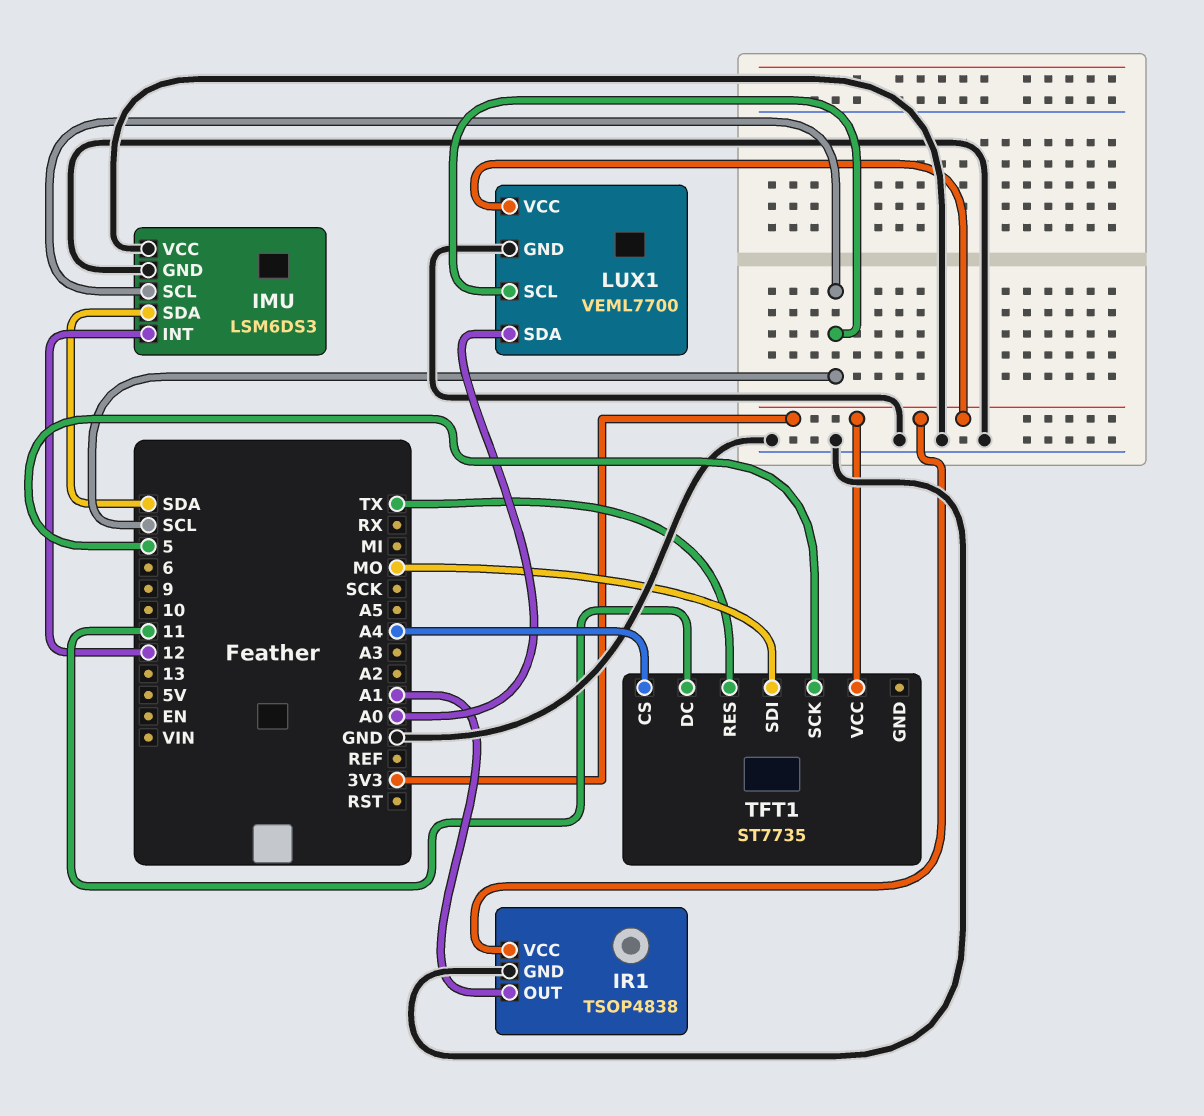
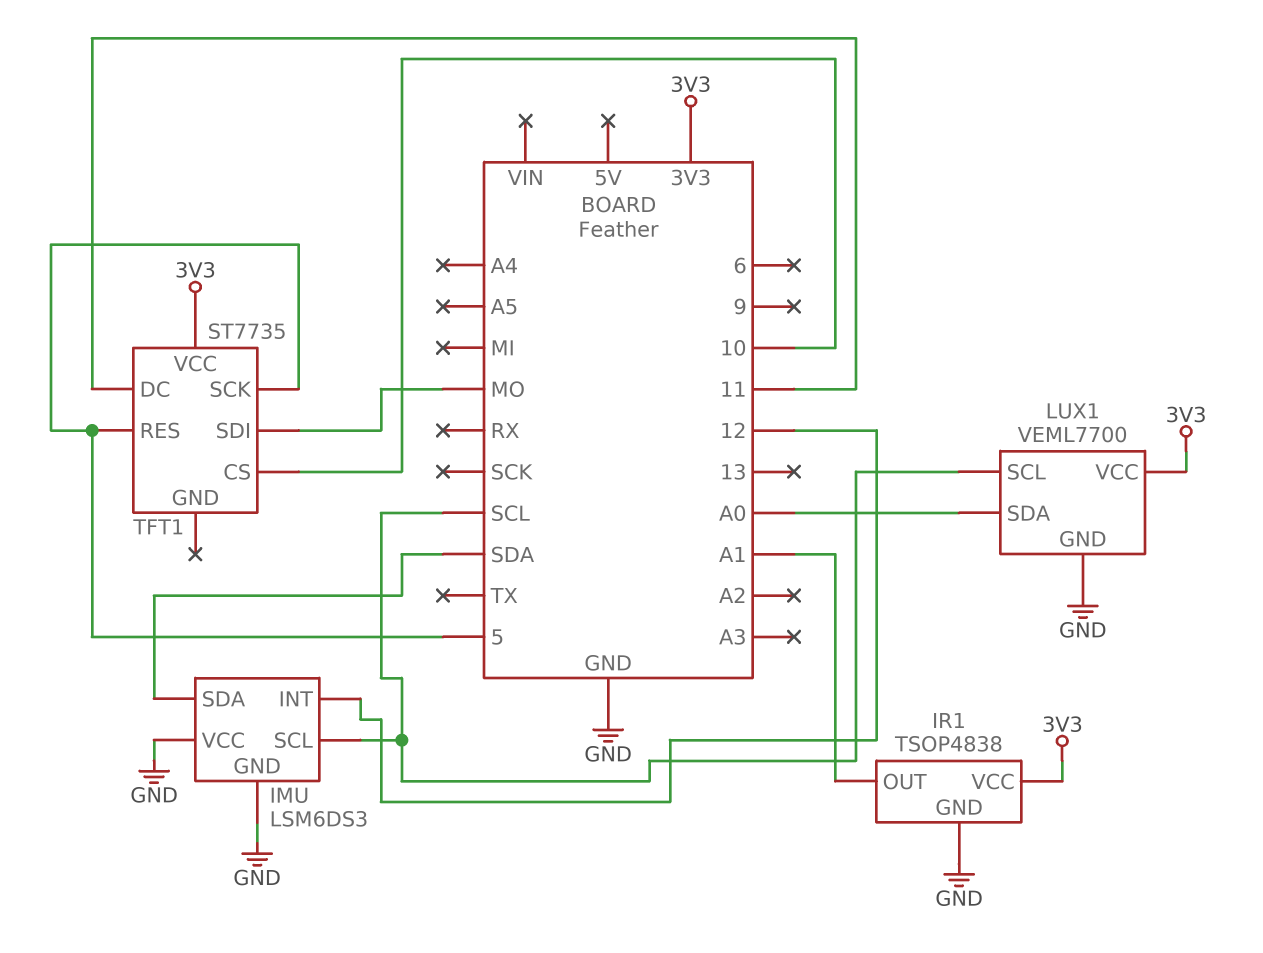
TFT1 pin CS: A4 -> 10
TFT1 pin RES: TX -> 5

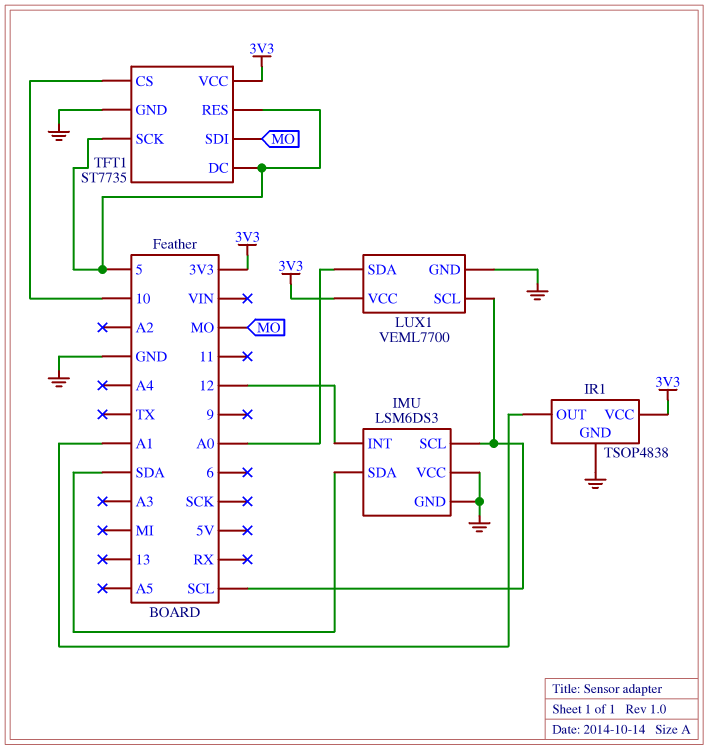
TFT1 pin DC: 11 -> 5
TFT1 pin GND: none -> GND

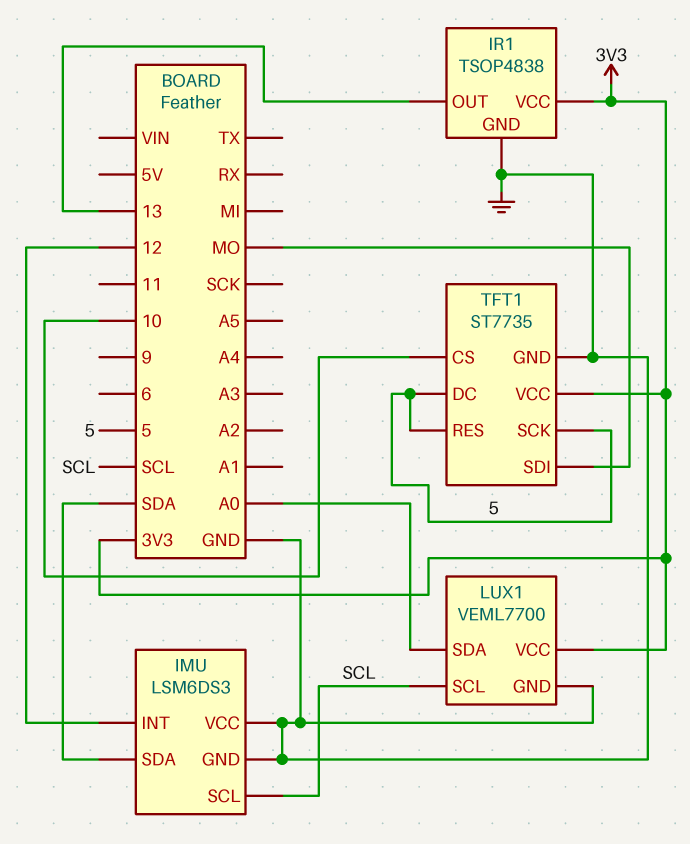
IR1 pin OUT: A1 -> 13

